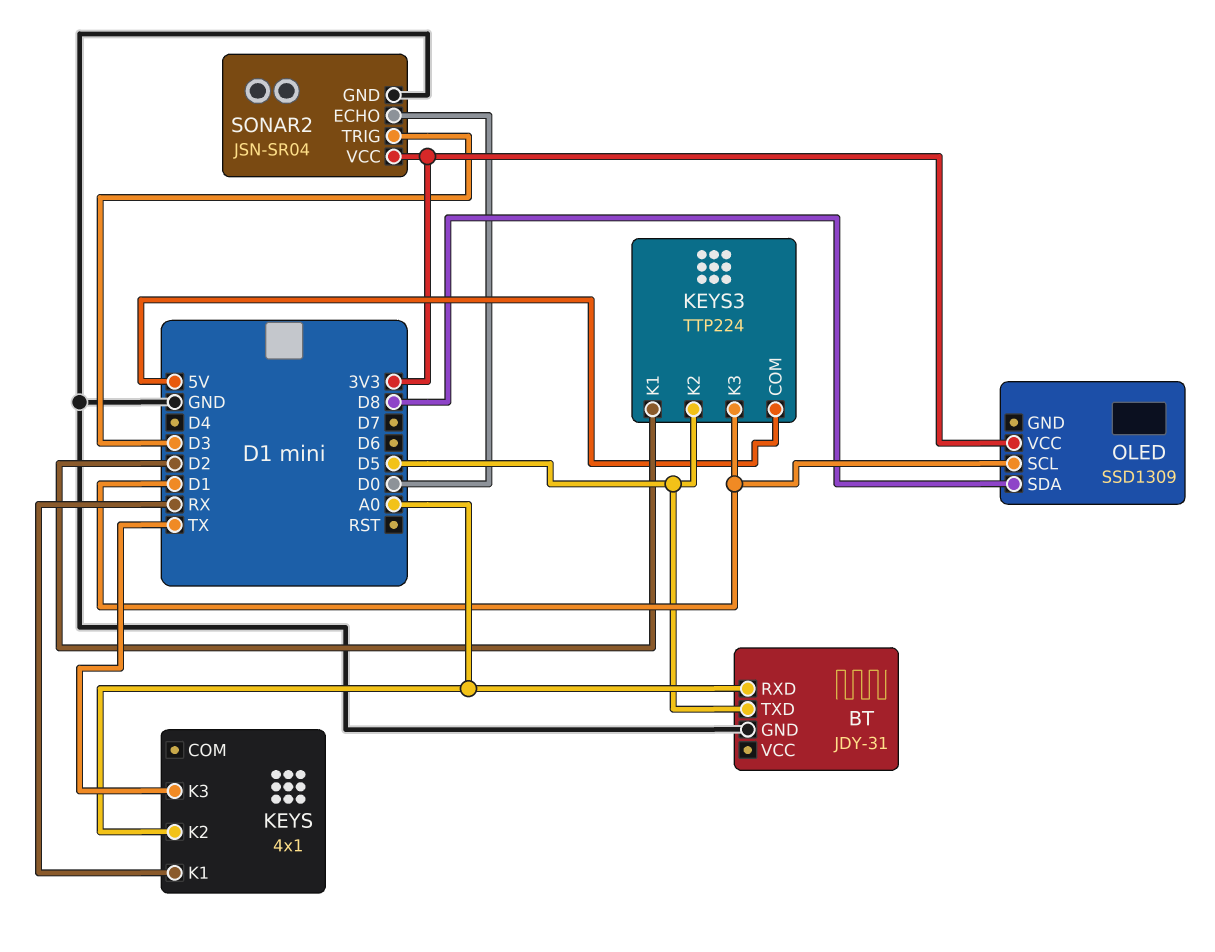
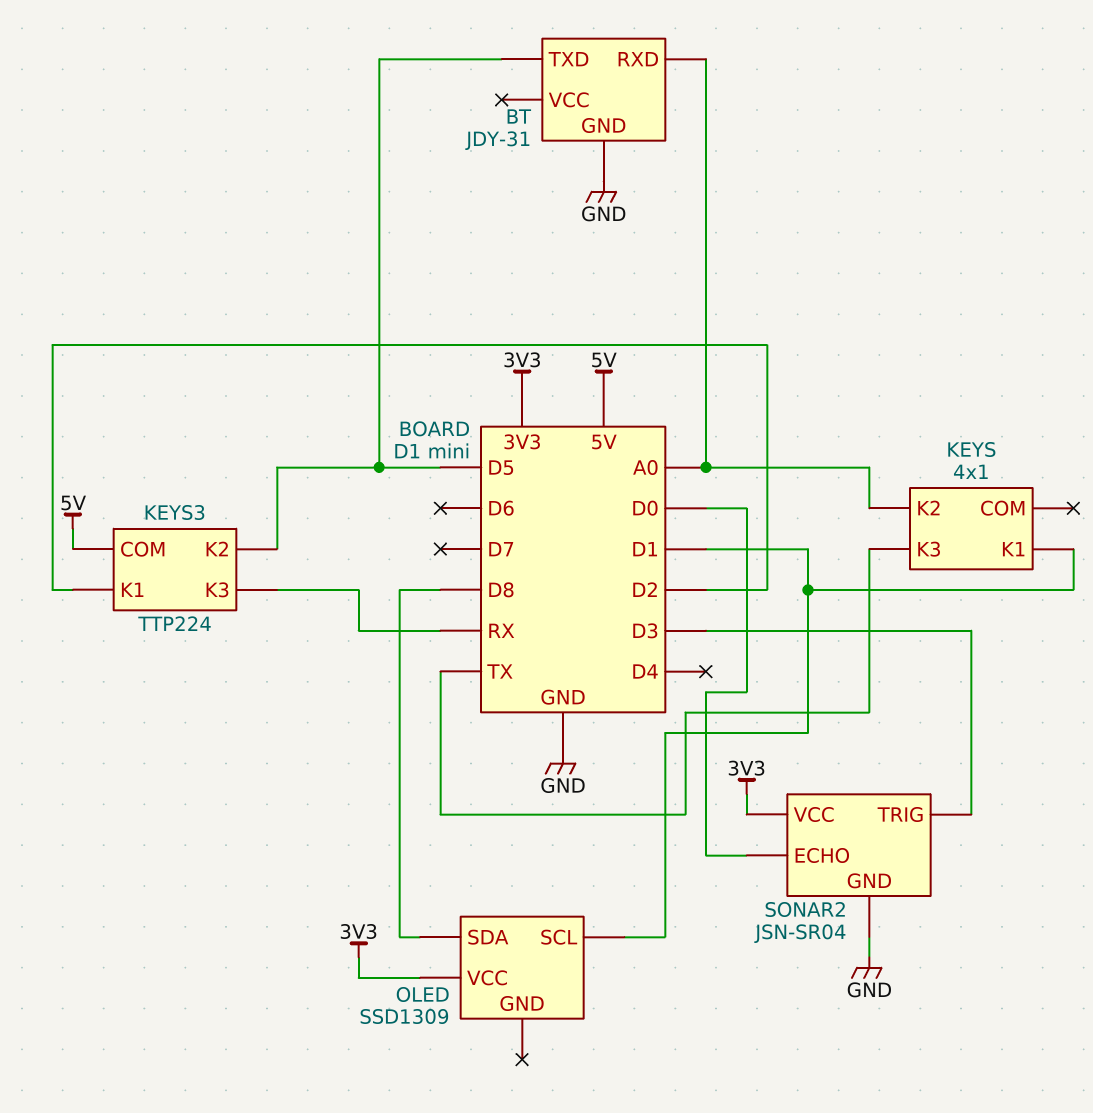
KEYS pin K1: RX -> D1
KEYS3 pin K3: D1 -> RX

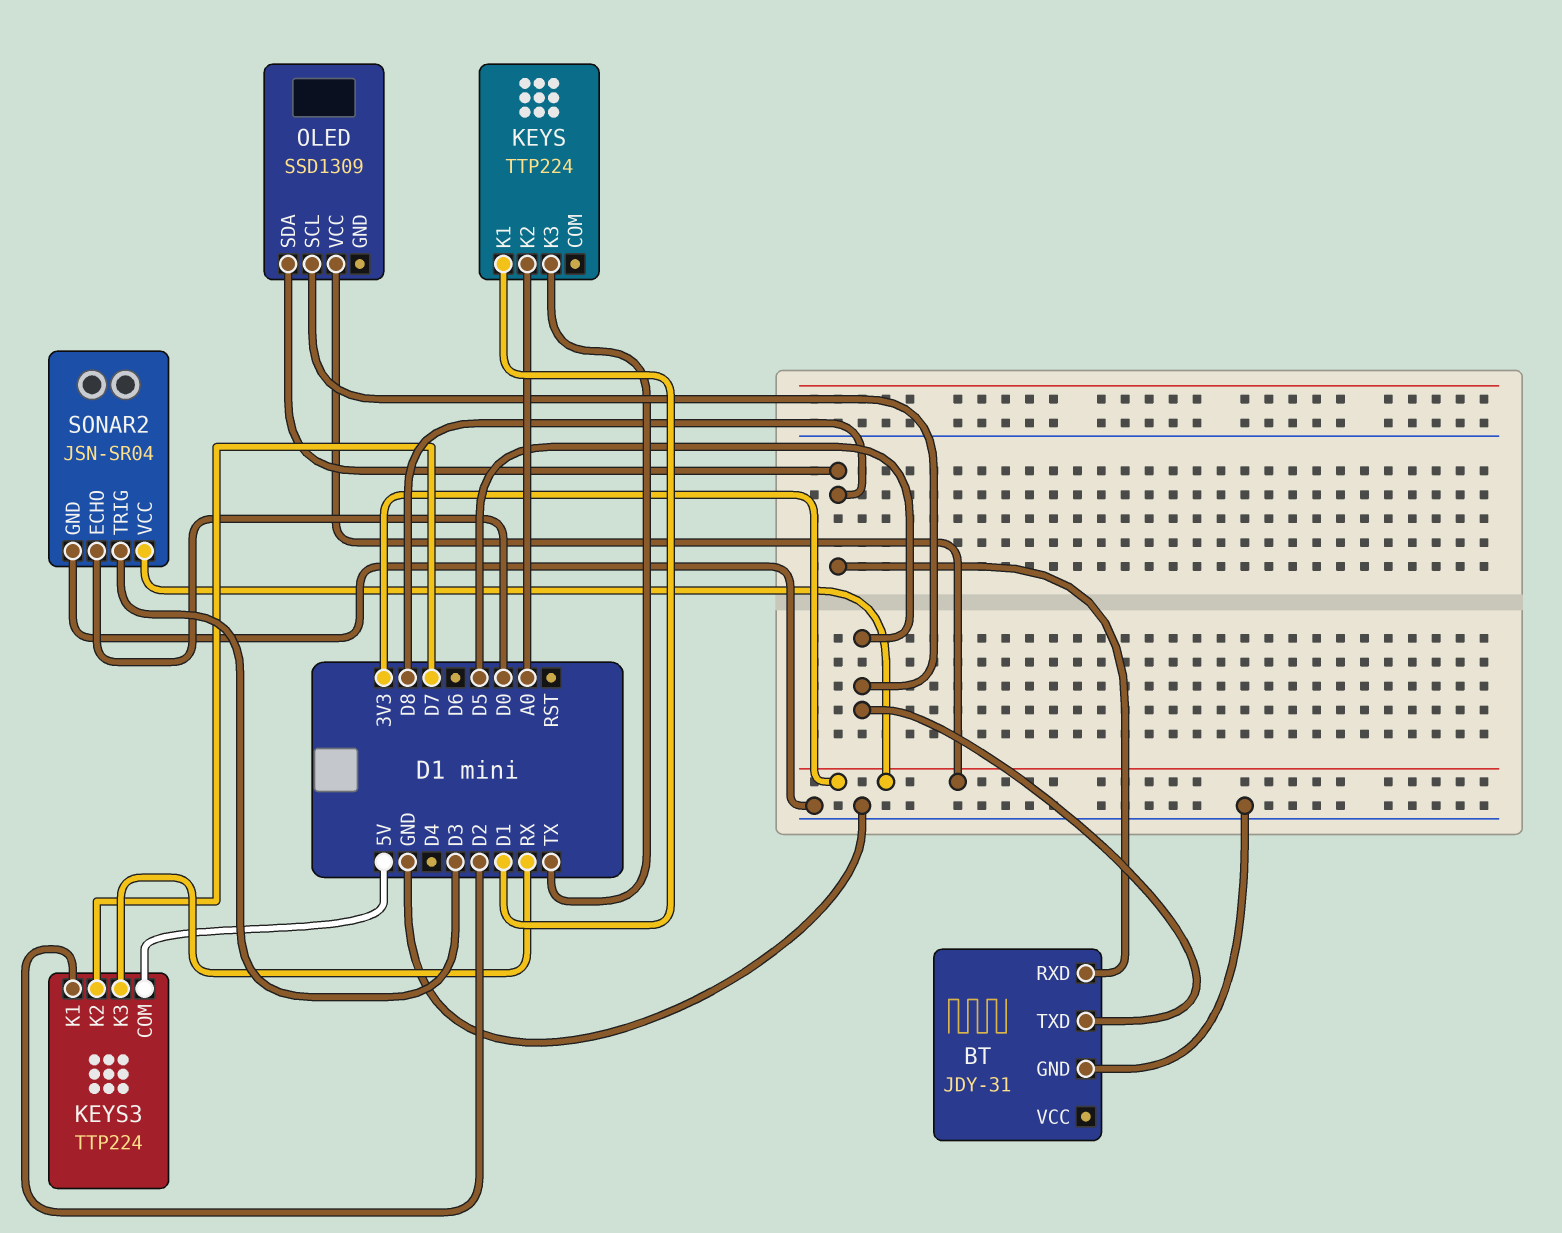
BT pin RXD: A0 -> D8
KEYS: 4x1 -> TTP224
KEYS3 pin K2: D5 -> D7
OLED pin SCL: D1 -> D5

